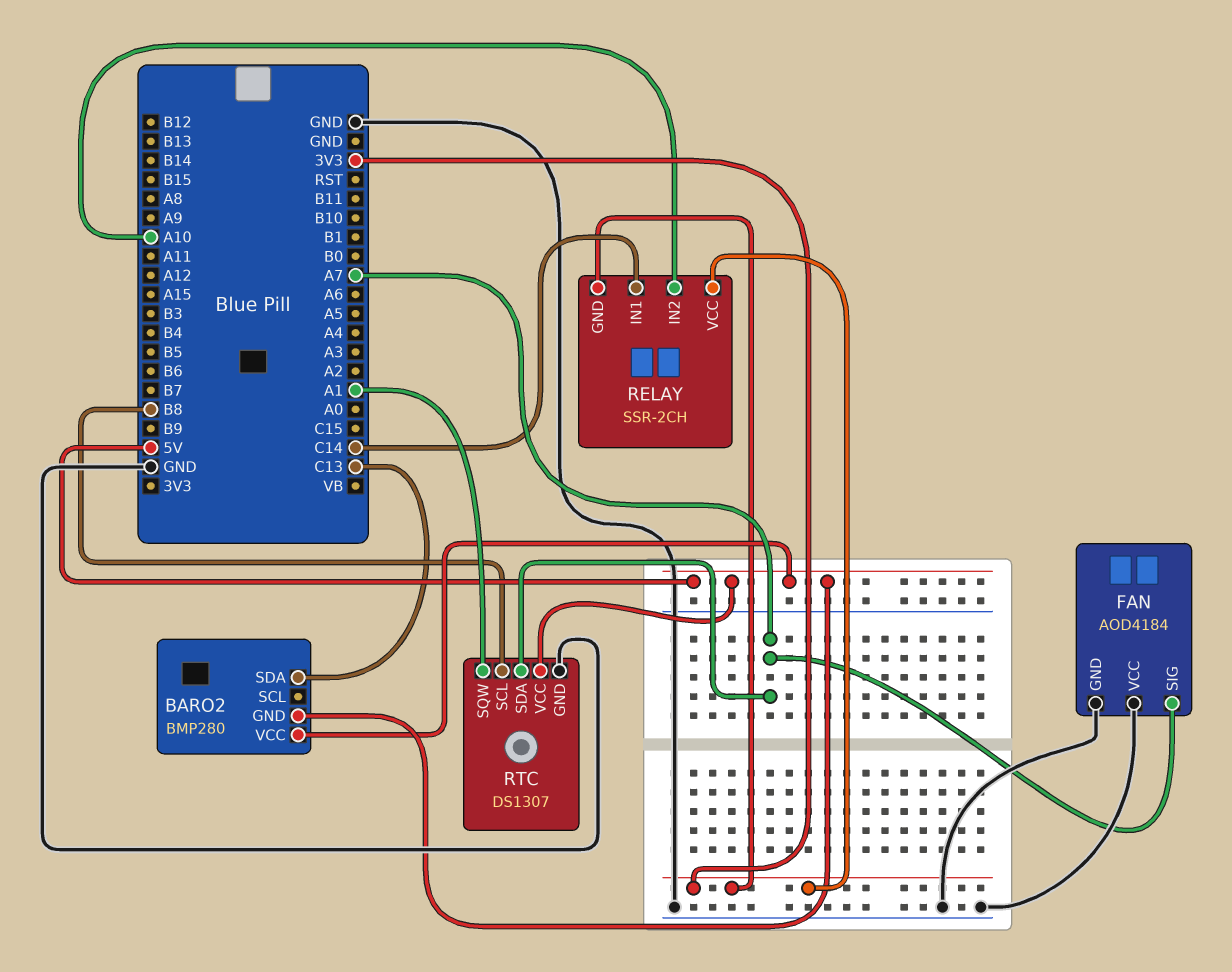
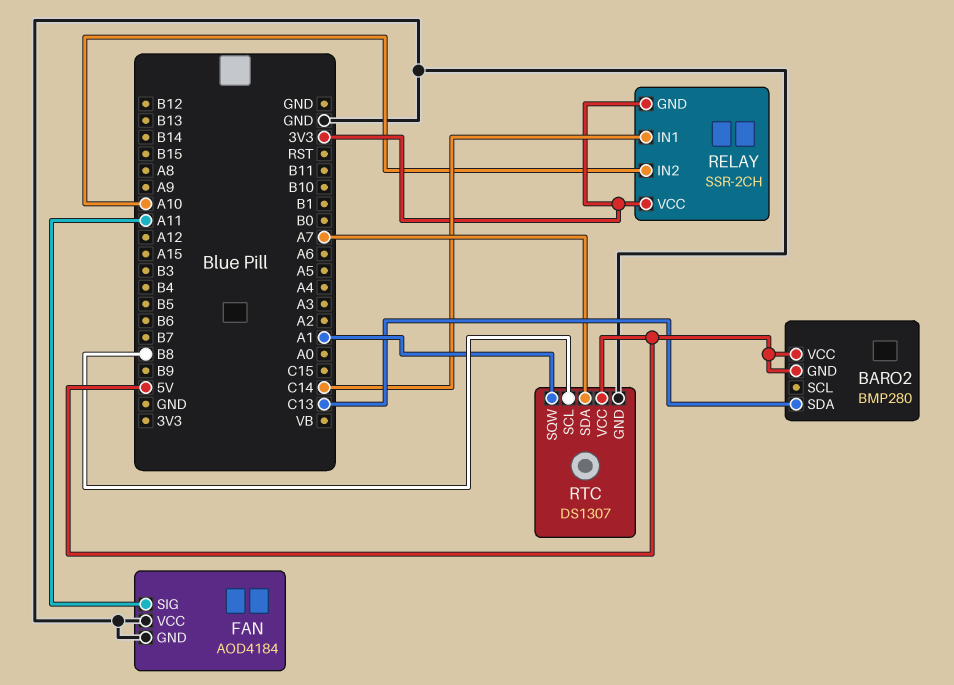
FAN pin SIG: A7 -> A11

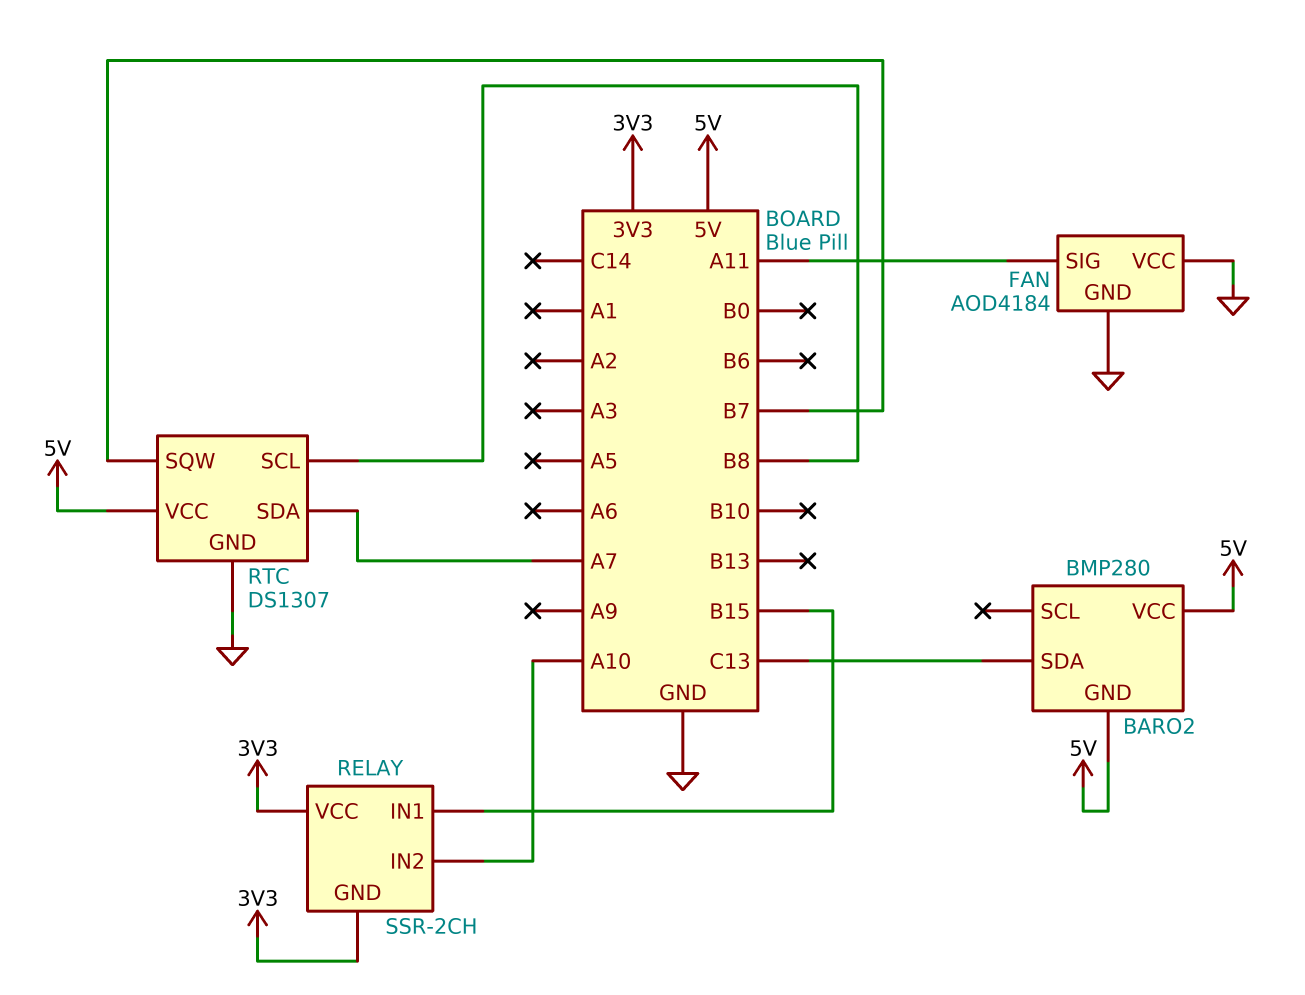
RELAY pin IN1: C14 -> B15
RTC pin SQW: A1 -> B7

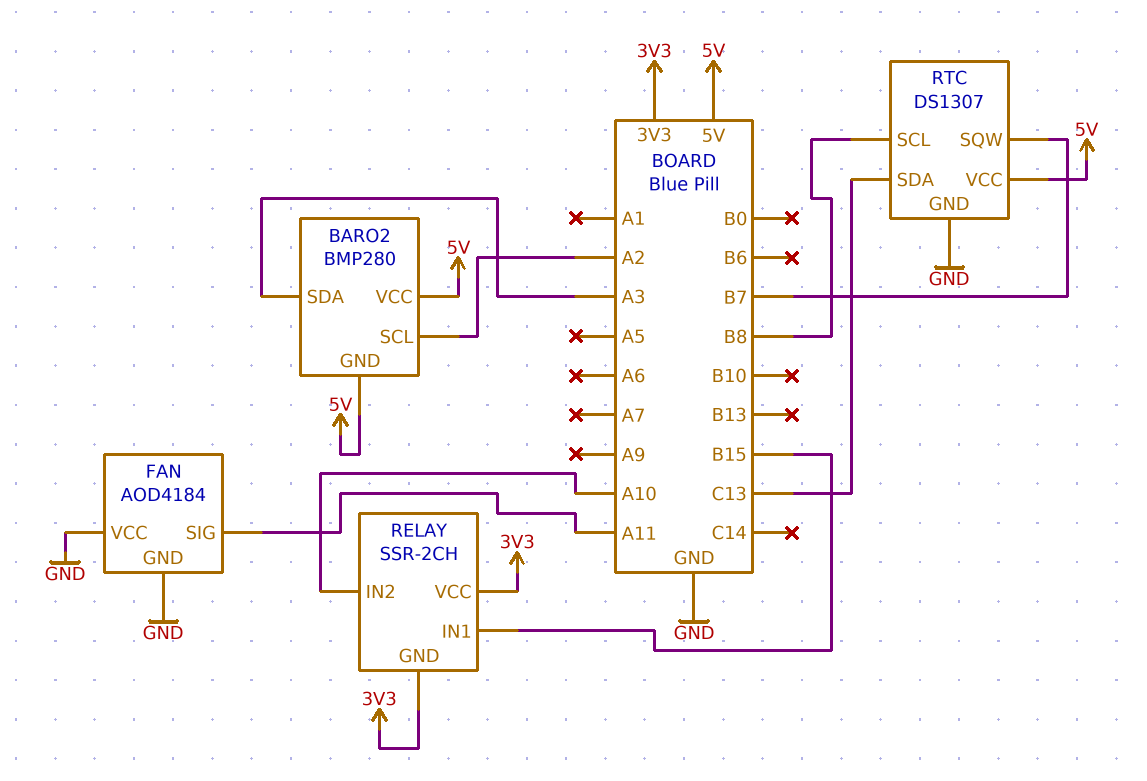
BARO2 pin SCL: none -> A2
BARO2 pin SDA: C13 -> A3
RTC pin SDA: A7 -> C13

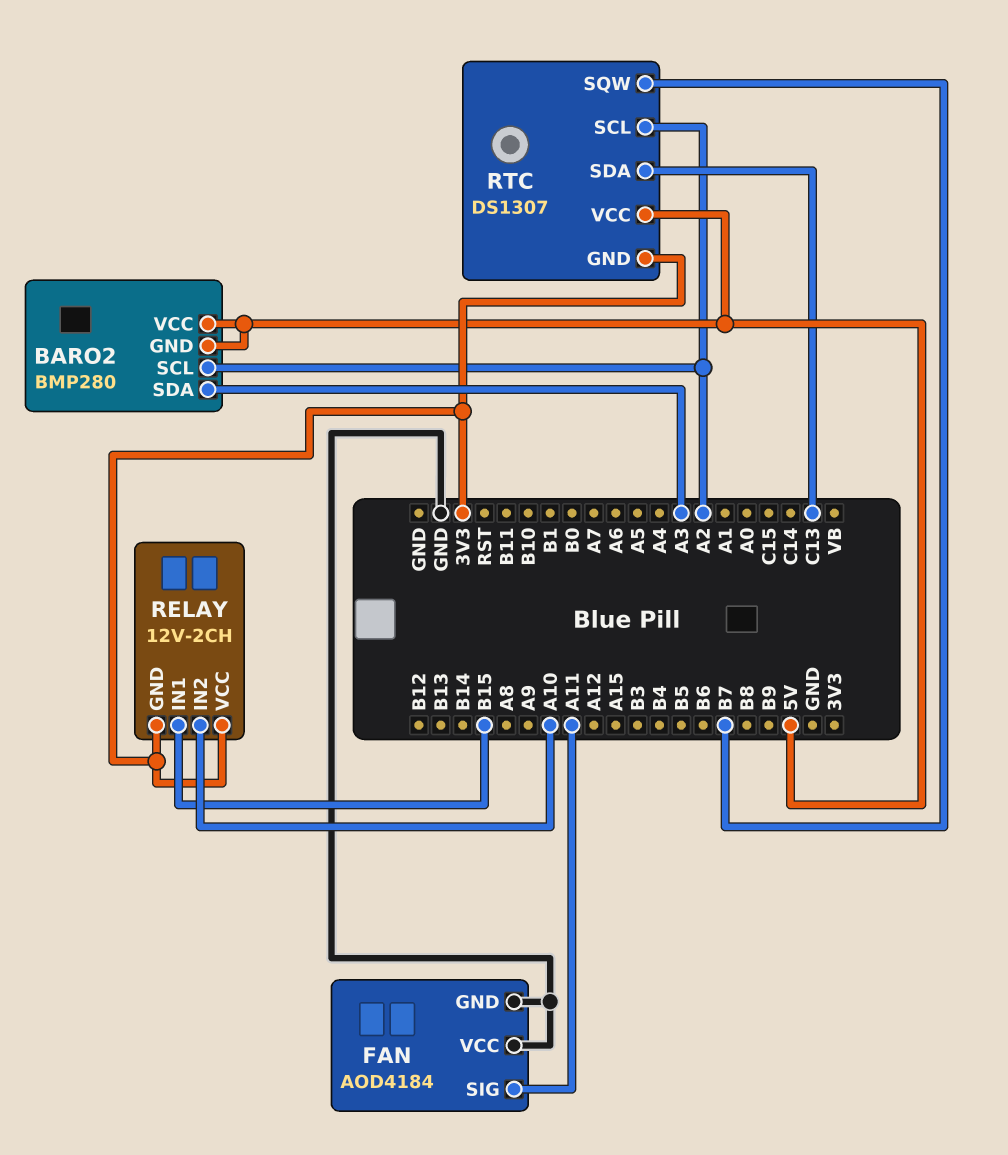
RELAY: SSR-2CH -> 12V-2CH
RTC pin GND: GND -> 3V3
RTC pin SCL: B8 -> A2

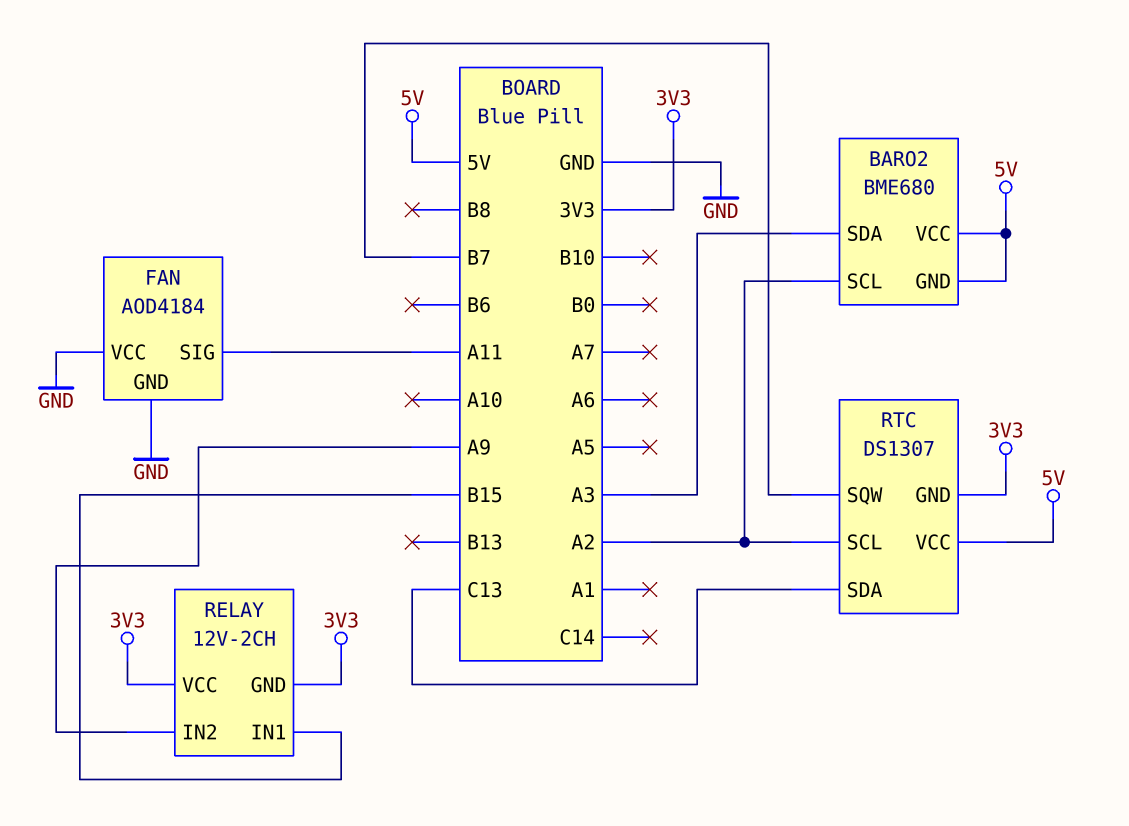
BARO2: BMP280 -> BME680
RELAY pin IN2: A10 -> A9

